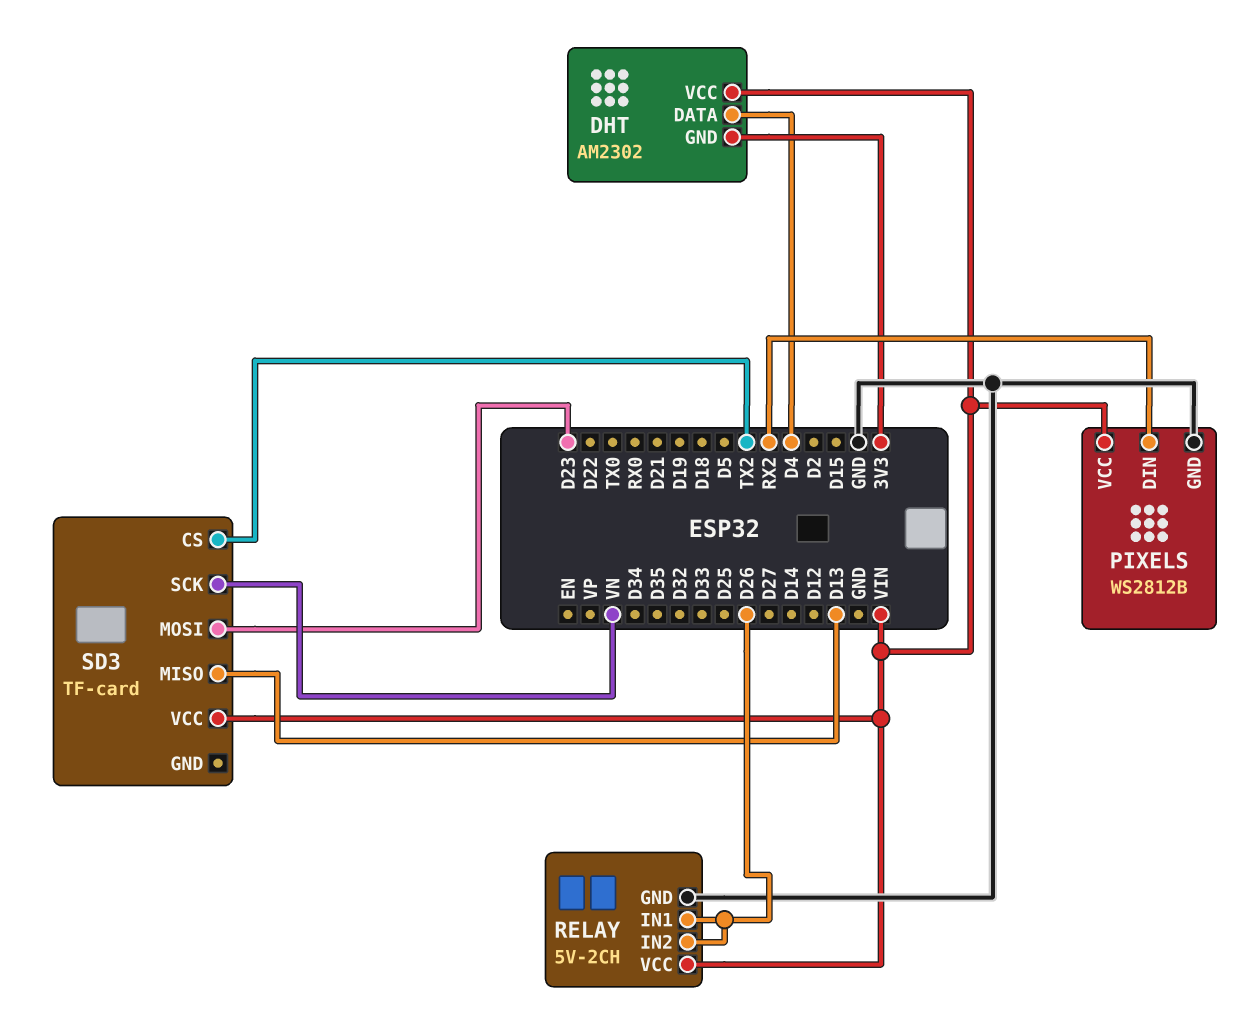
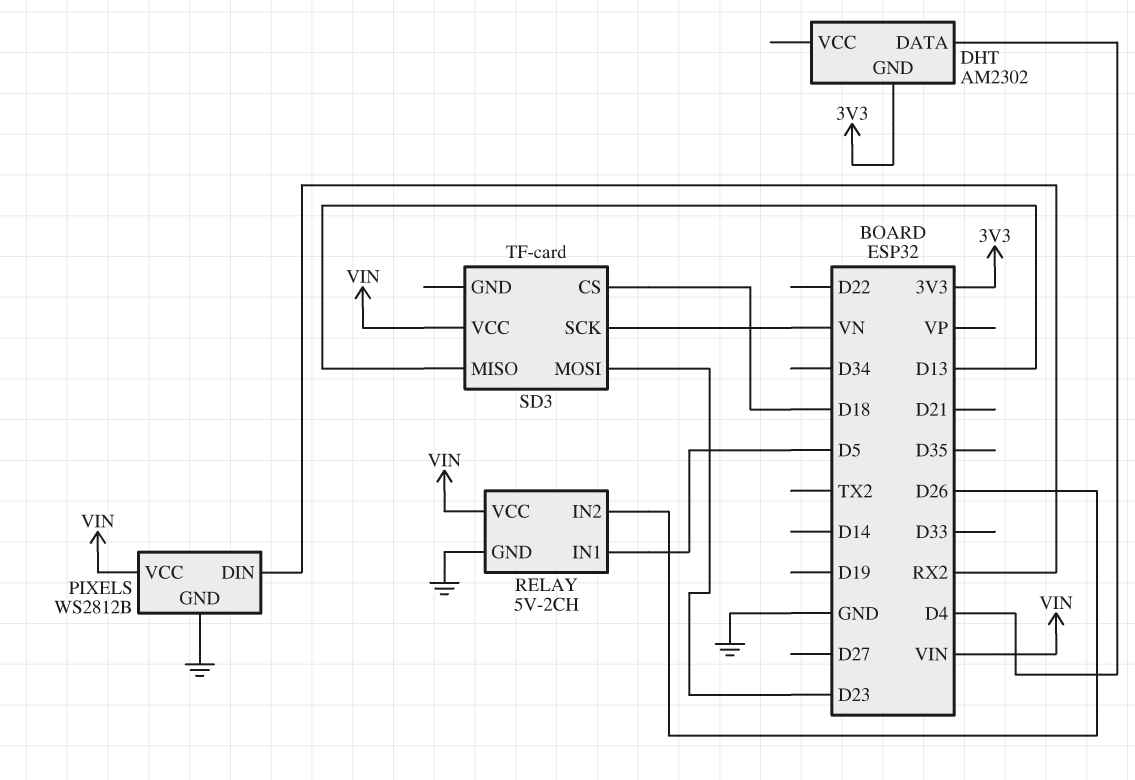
DHT pin VCC: VIN -> none
RELAY pin IN1: D26 -> D5
SD3 pin CS: TX2 -> D18

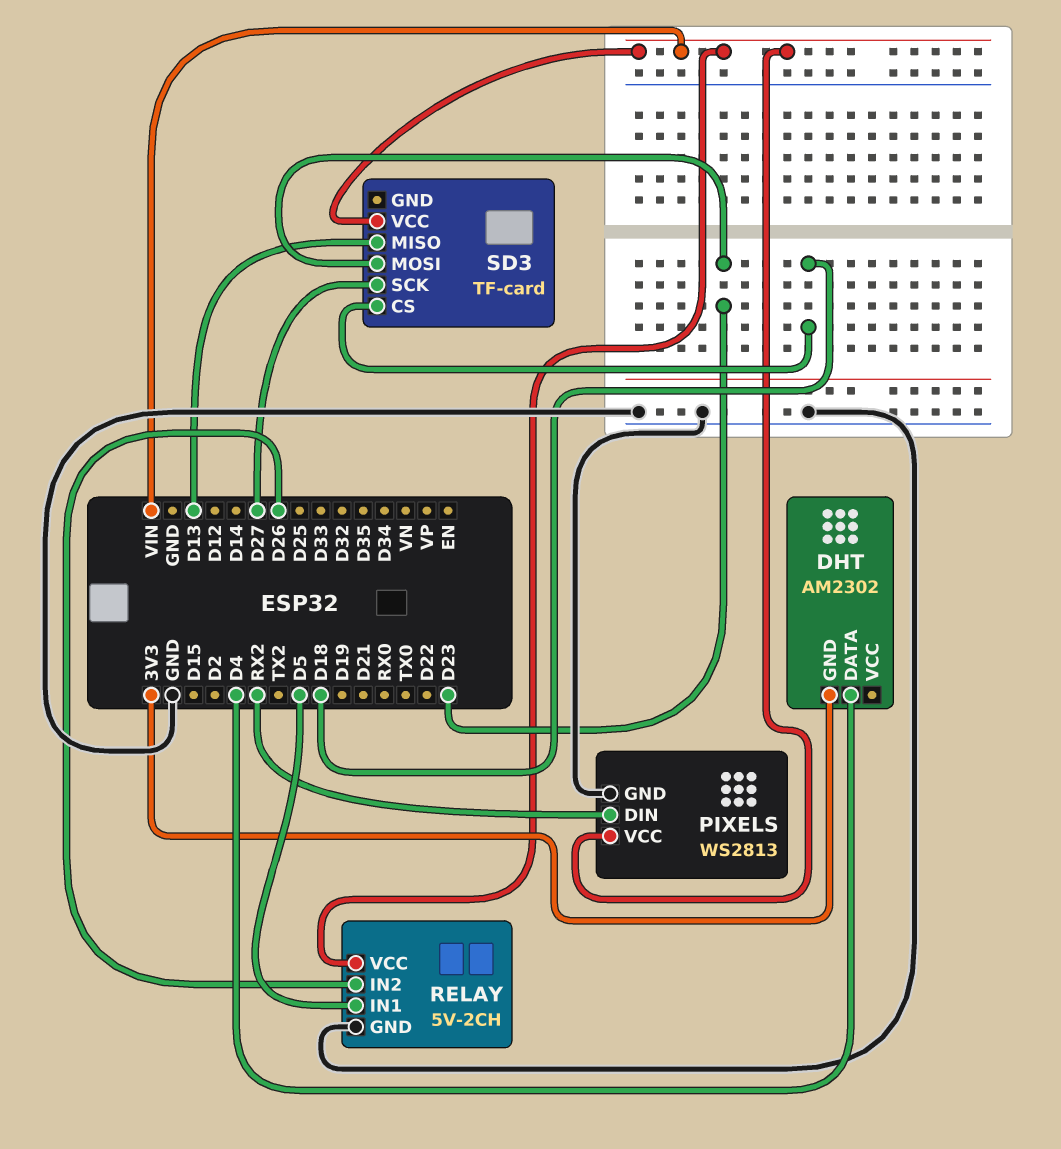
PIXELS: WS2812B -> WS2813
SD3 pin SCK: VN -> D27

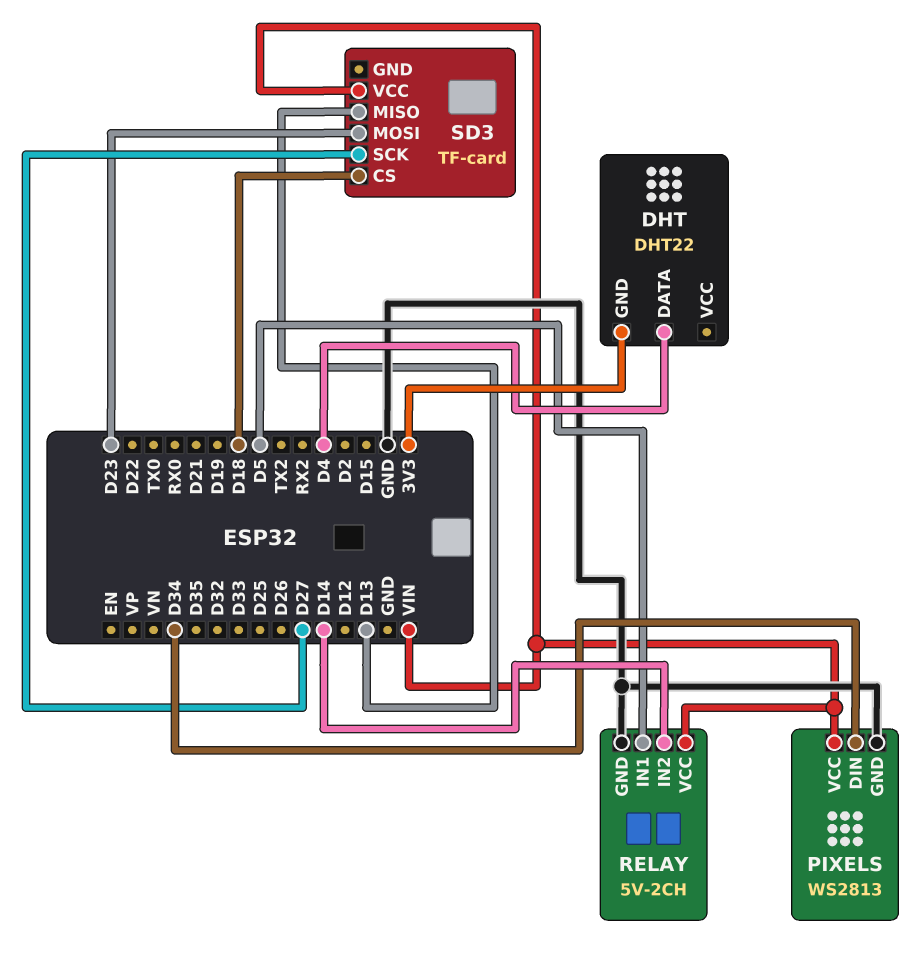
DHT: AM2302 -> DHT22
PIXELS pin DIN: RX2 -> D34
RELAY pin IN2: D26 -> D14

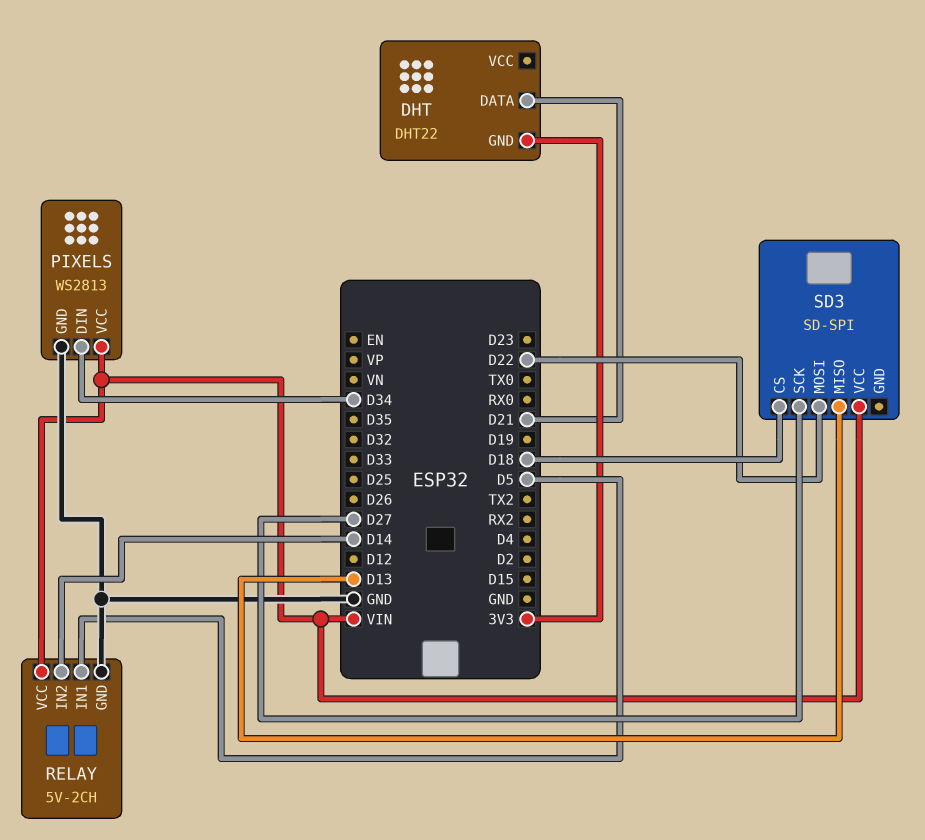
DHT pin DATA: D4 -> D21
SD3: TF-card -> SD-SPI
SD3 pin MOSI: D23 -> D22

